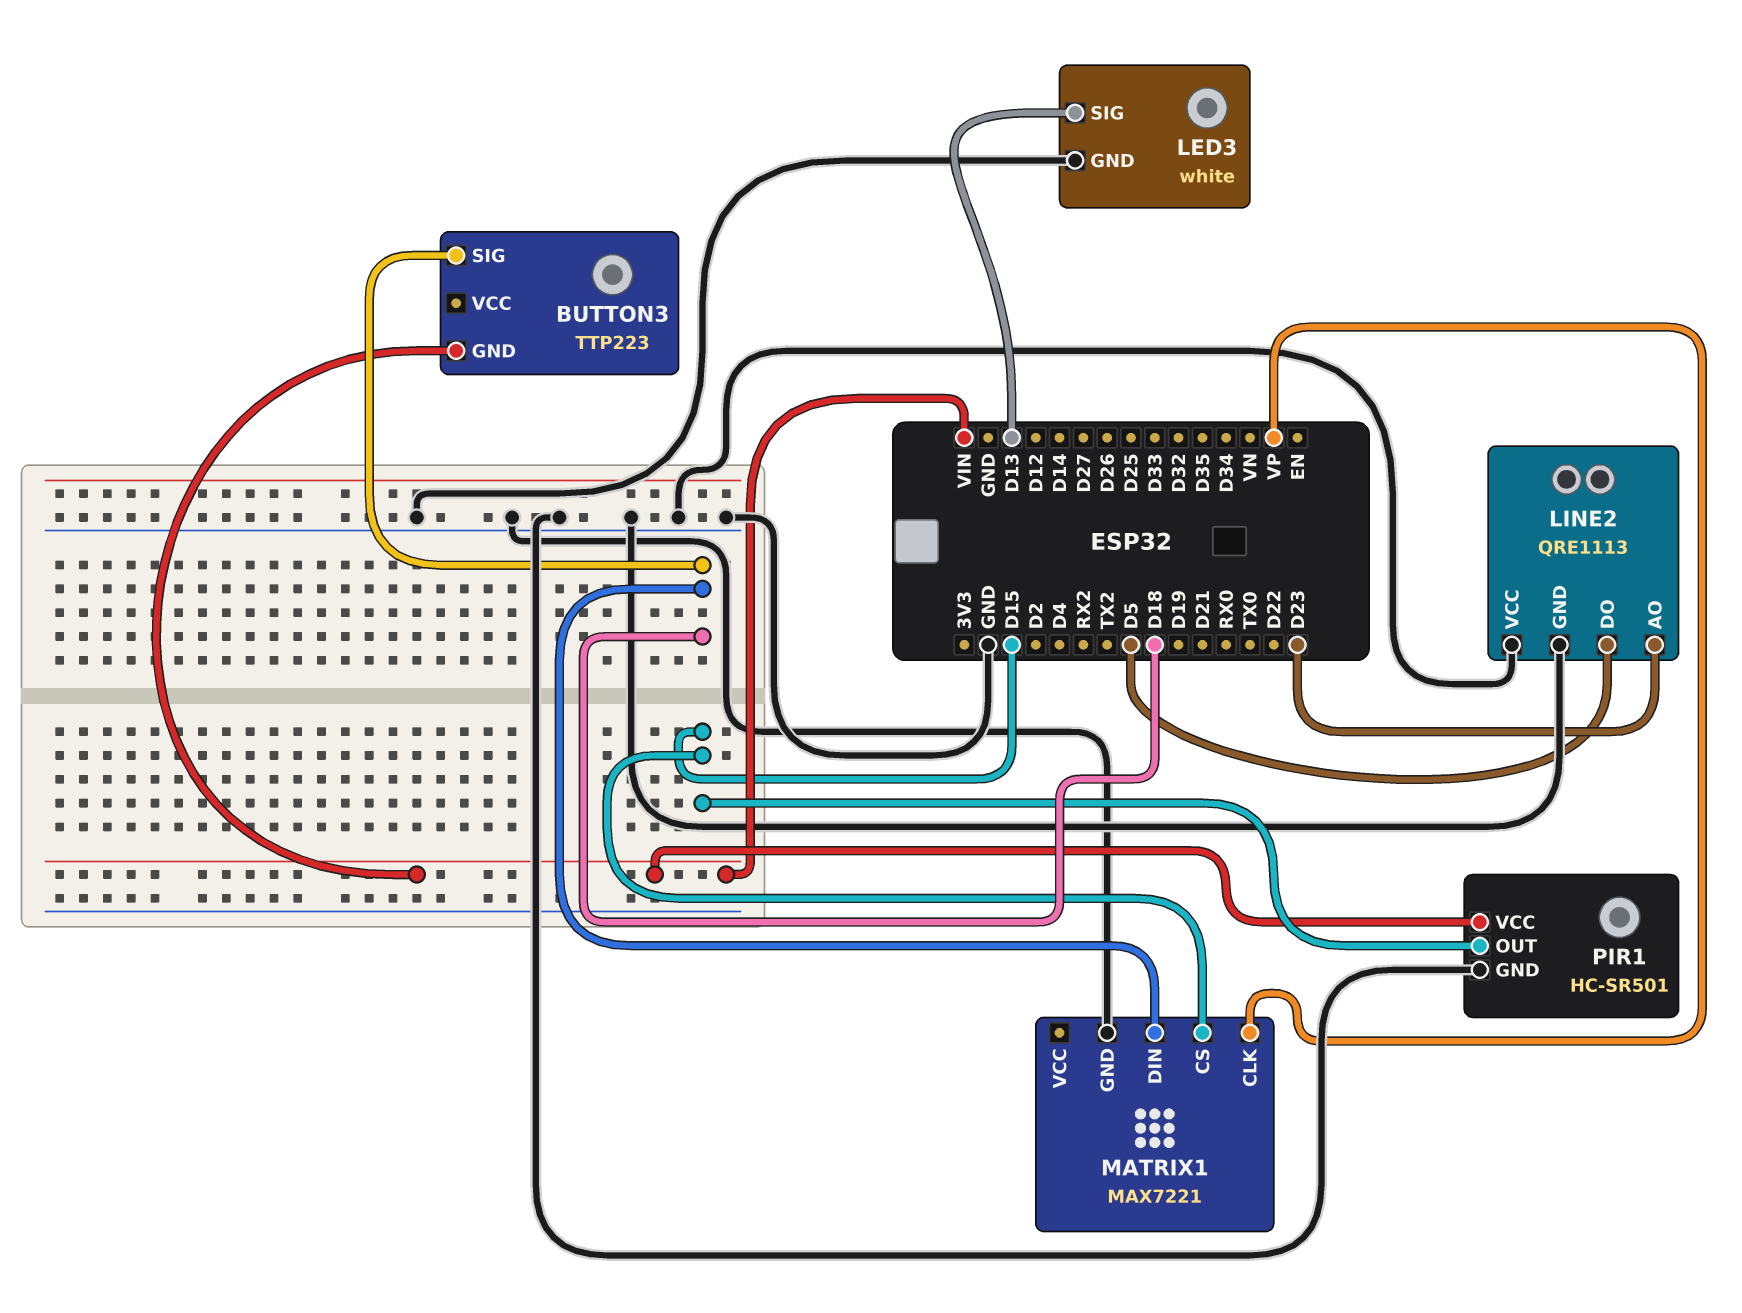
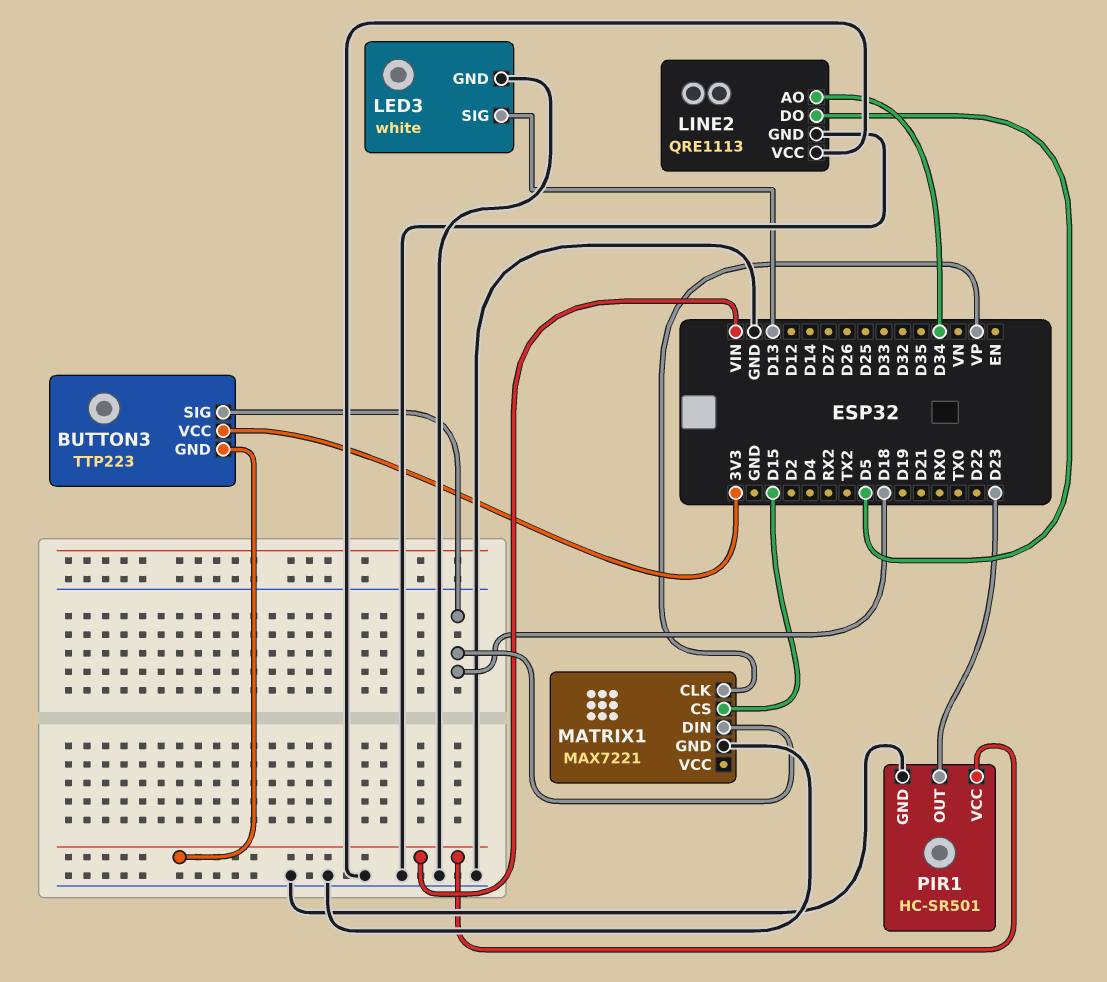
BUTTON3 pin VCC: none -> 3V3
LINE2 pin AO: D23 -> D34
PIR1 pin OUT: D15 -> D23

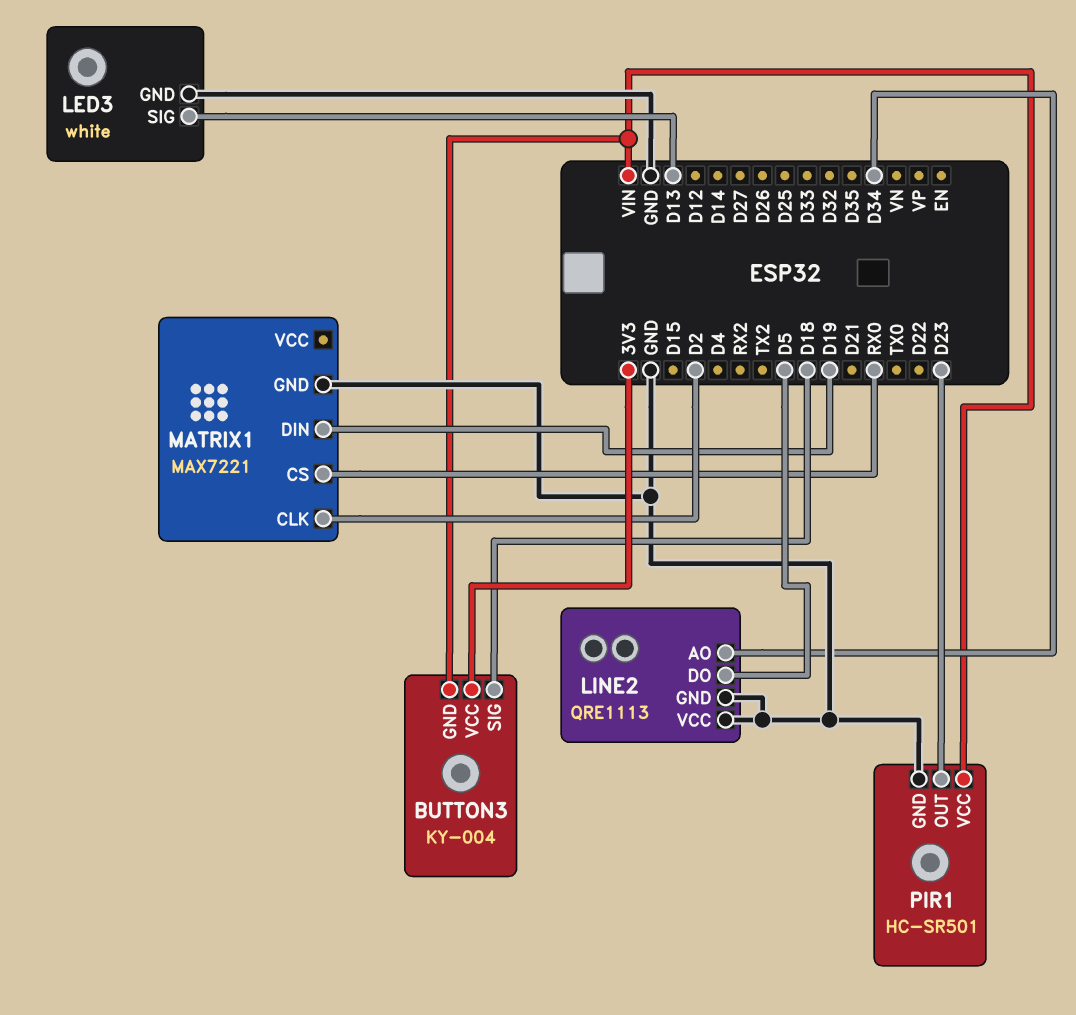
BUTTON3: TTP223 -> KY-004
MATRIX1 pin CLK: VP -> D2
MATRIX1 pin CS: D15 -> RX0
MATRIX1 pin DIN: D18 -> D19

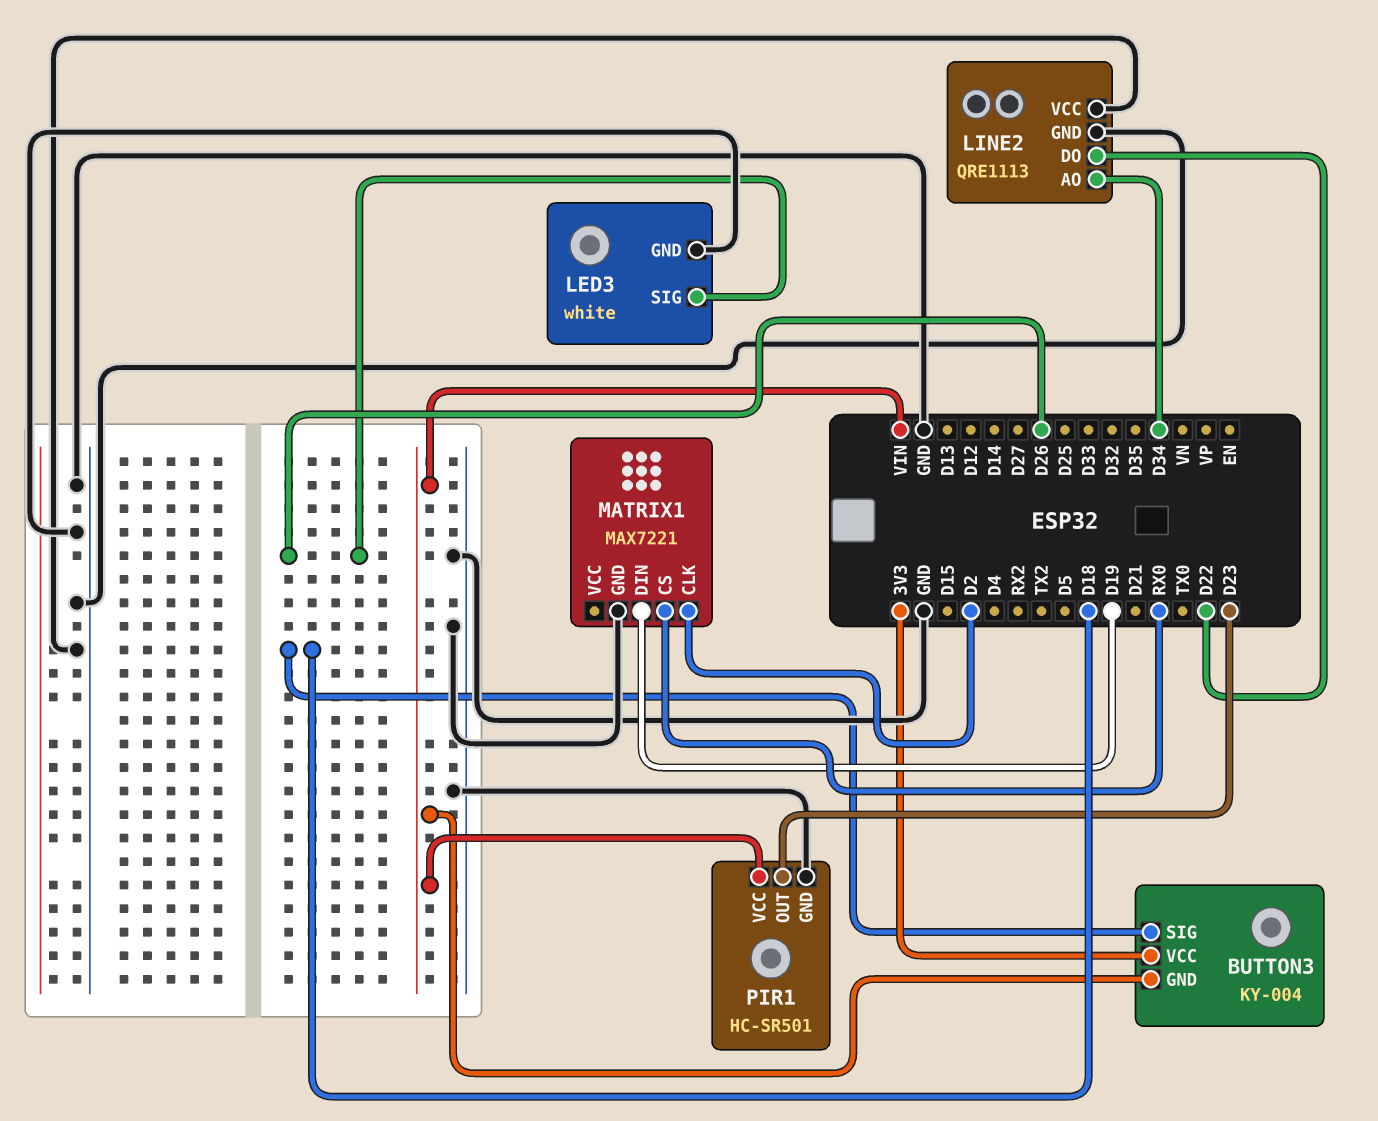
LED3 pin SIG: D13 -> D26
LINE2 pin DO: D5 -> D22

